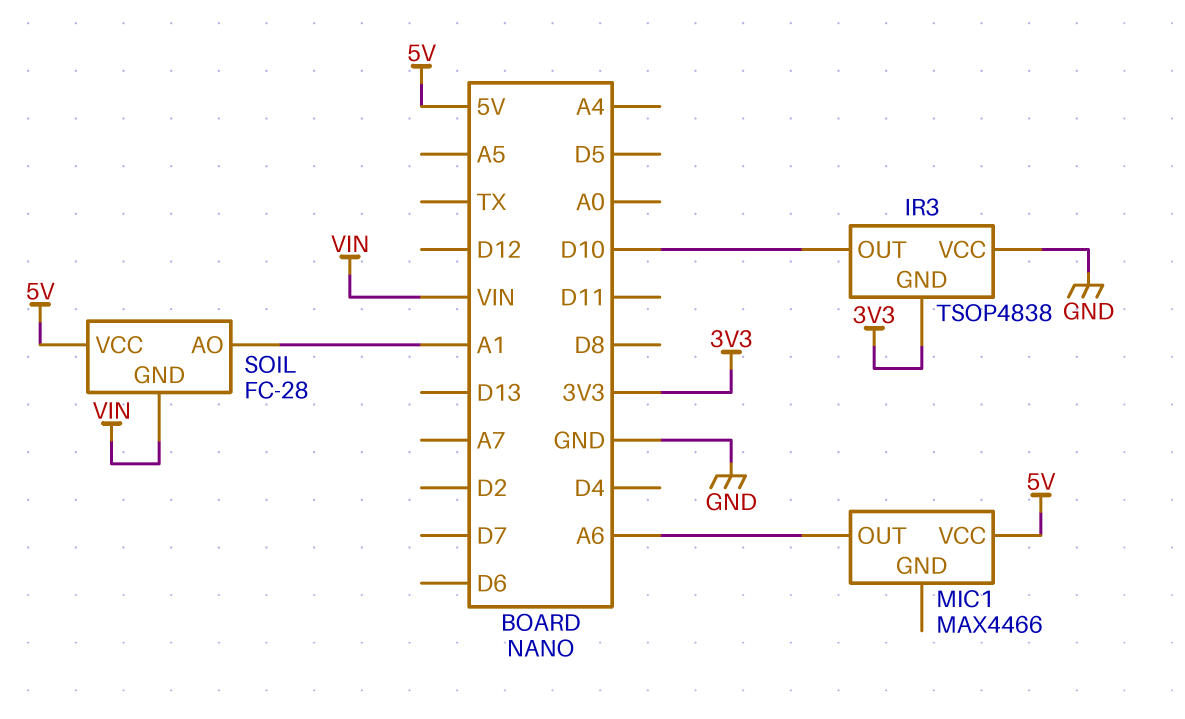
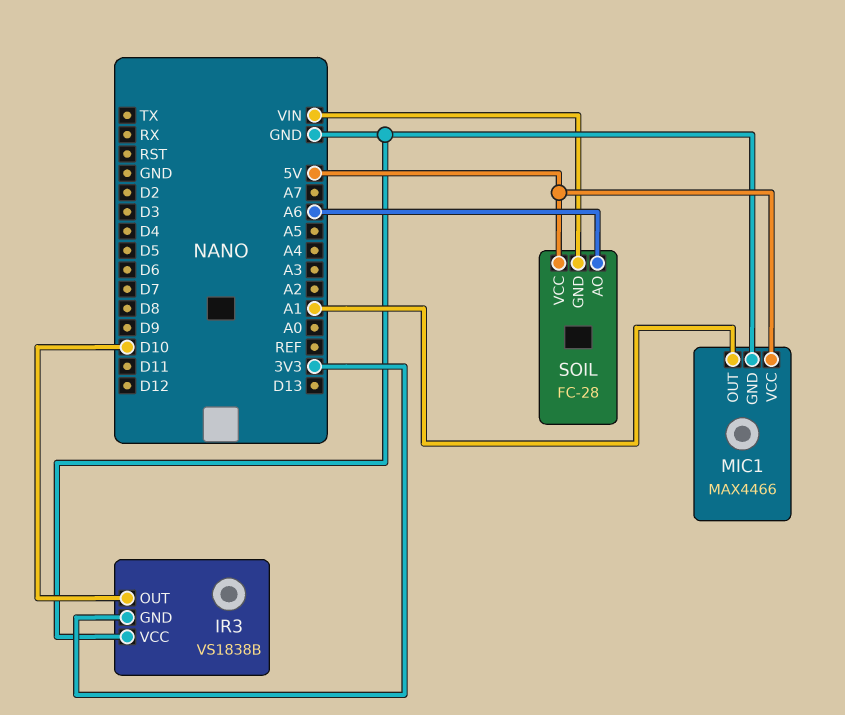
IR3: TSOP4838 -> VS1838B
MIC1 pin GND: none -> GND
MIC1 pin OUT: A6 -> A1
SOIL pin AO: A1 -> A6

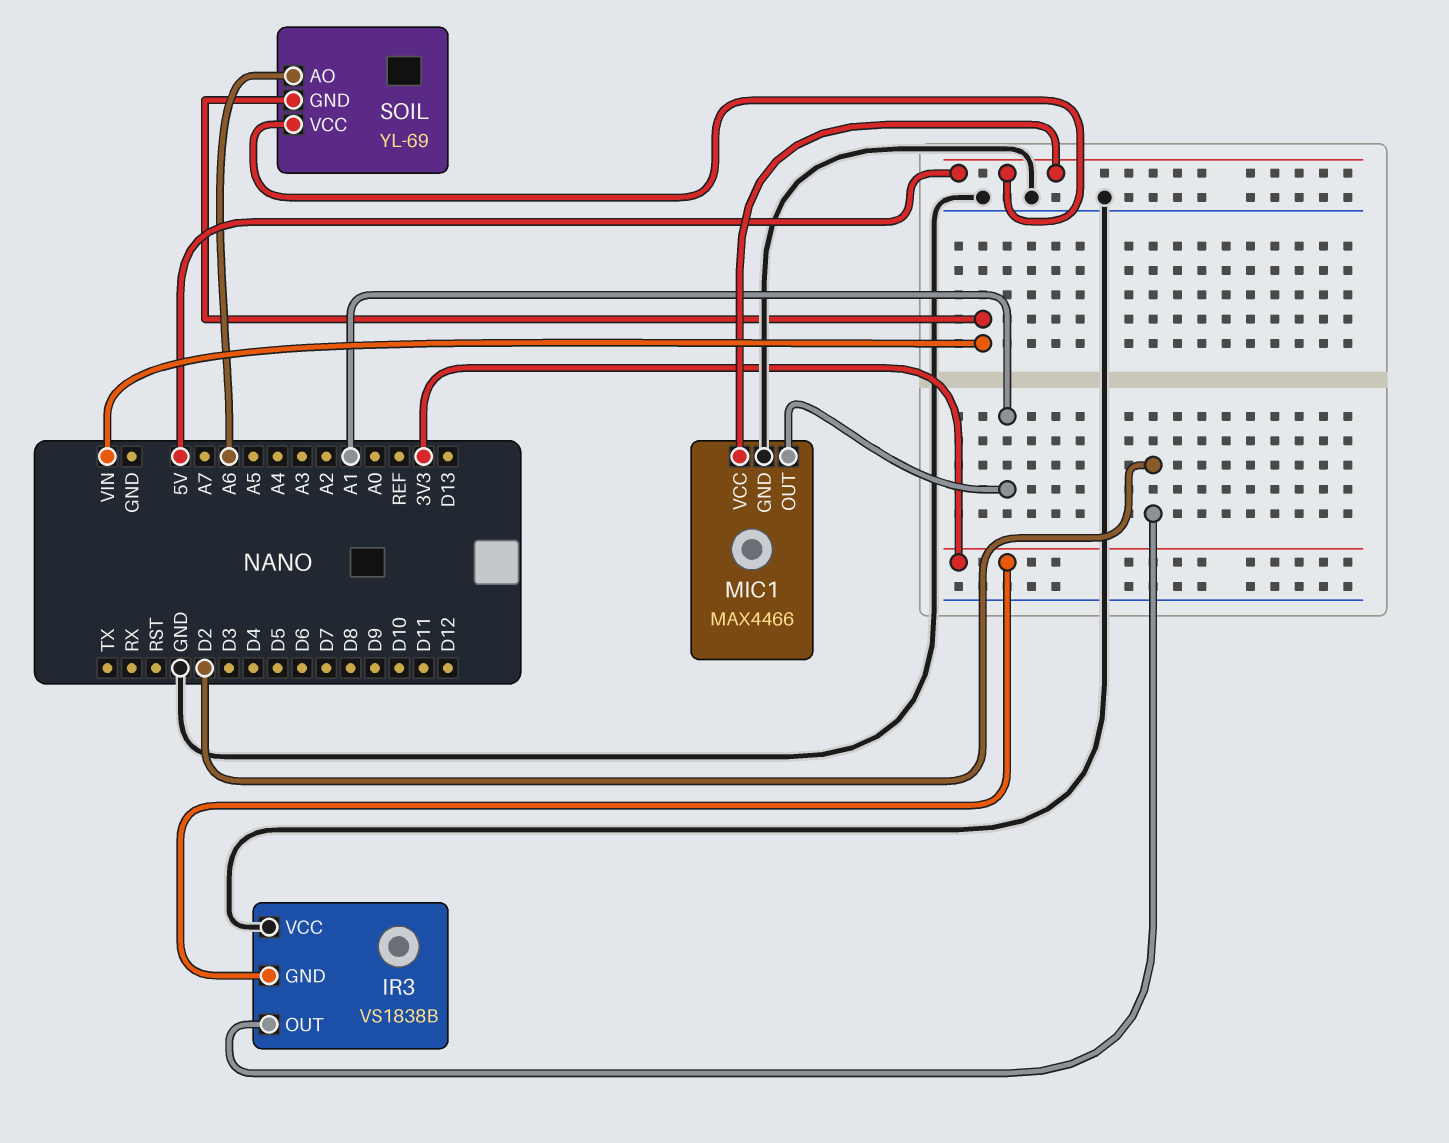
IR3 pin OUT: D10 -> D2
SOIL: FC-28 -> YL-69

